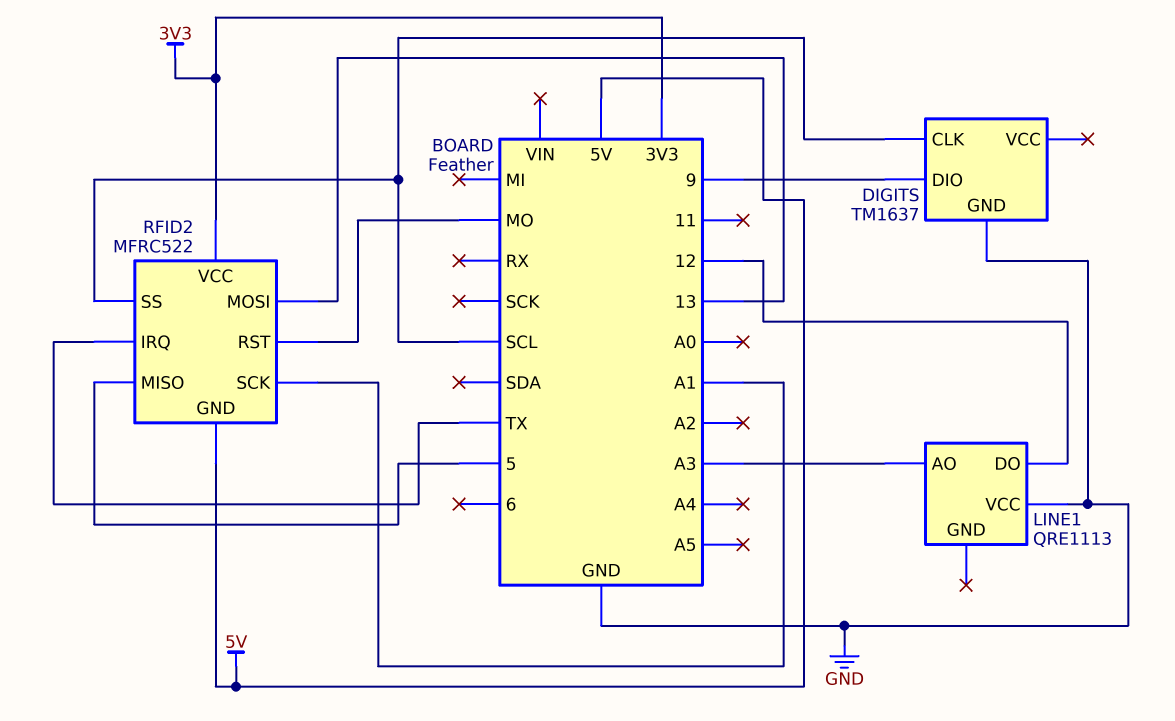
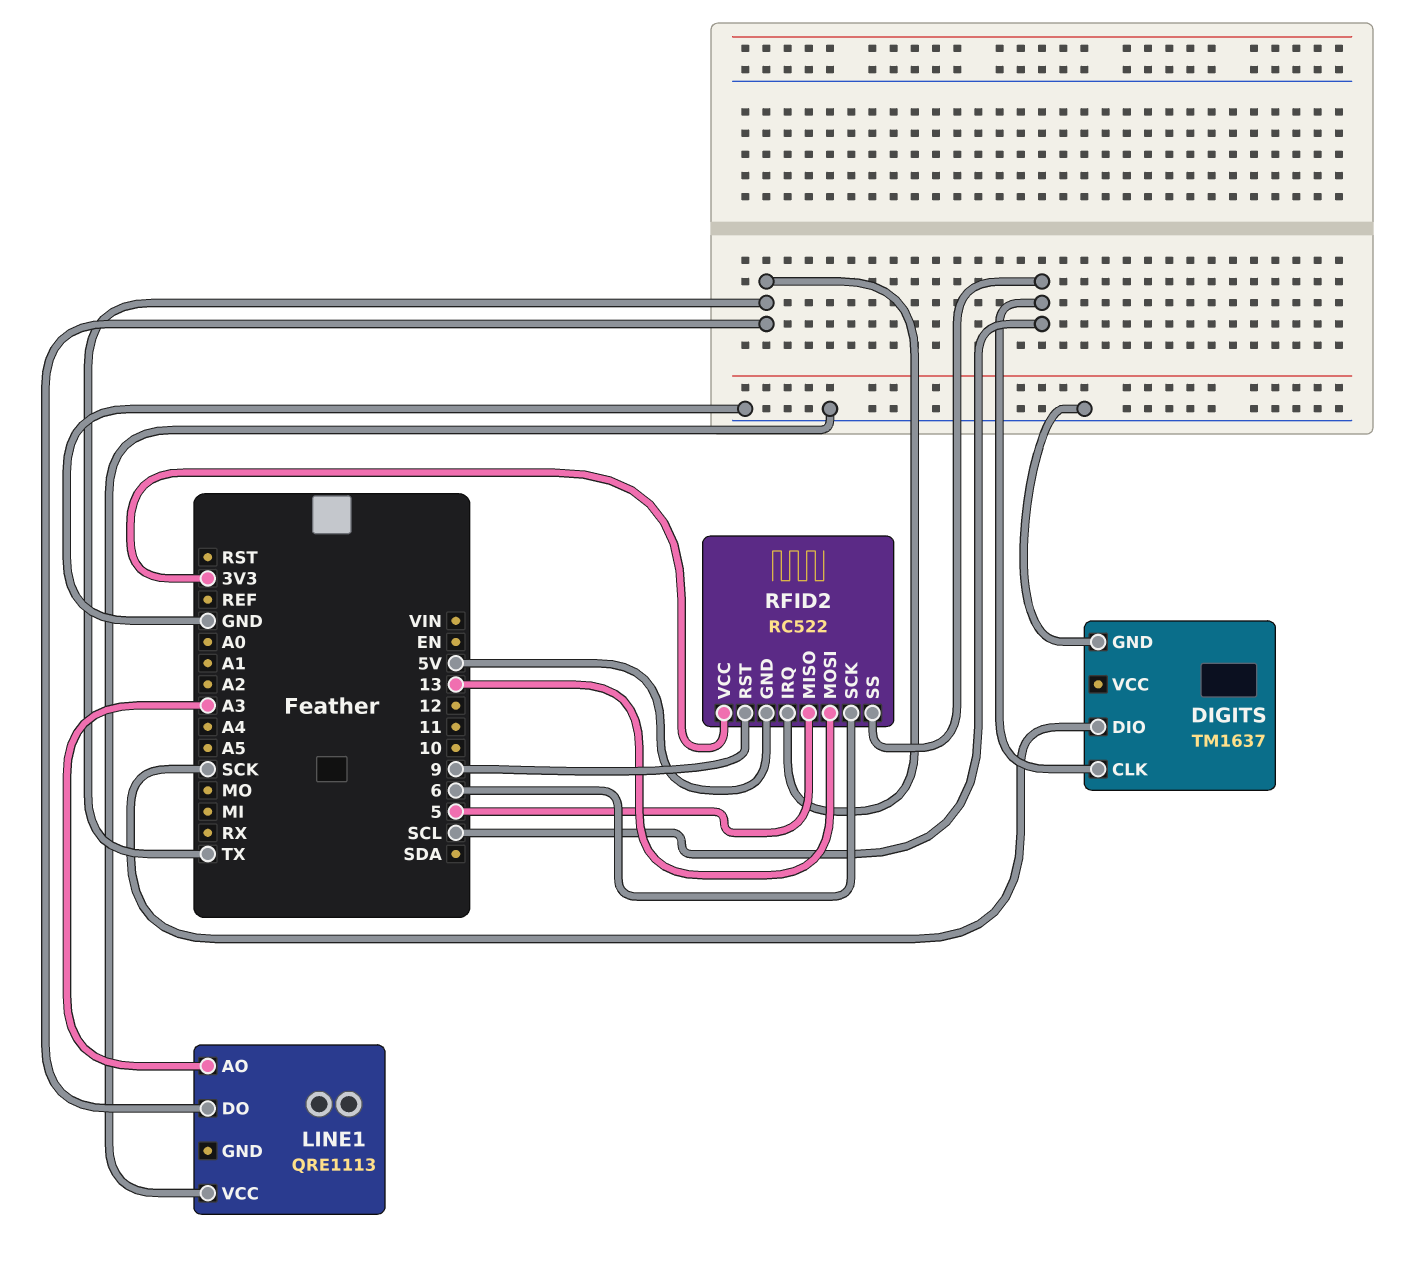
DIGITS pin DIO: 9 -> SCK
LINE1 pin DO: 12 -> TX
RFID2: MFRC522 -> RC522
RFID2 pin RST: MO -> 9
RFID2 pin SCK: A1 -> 6

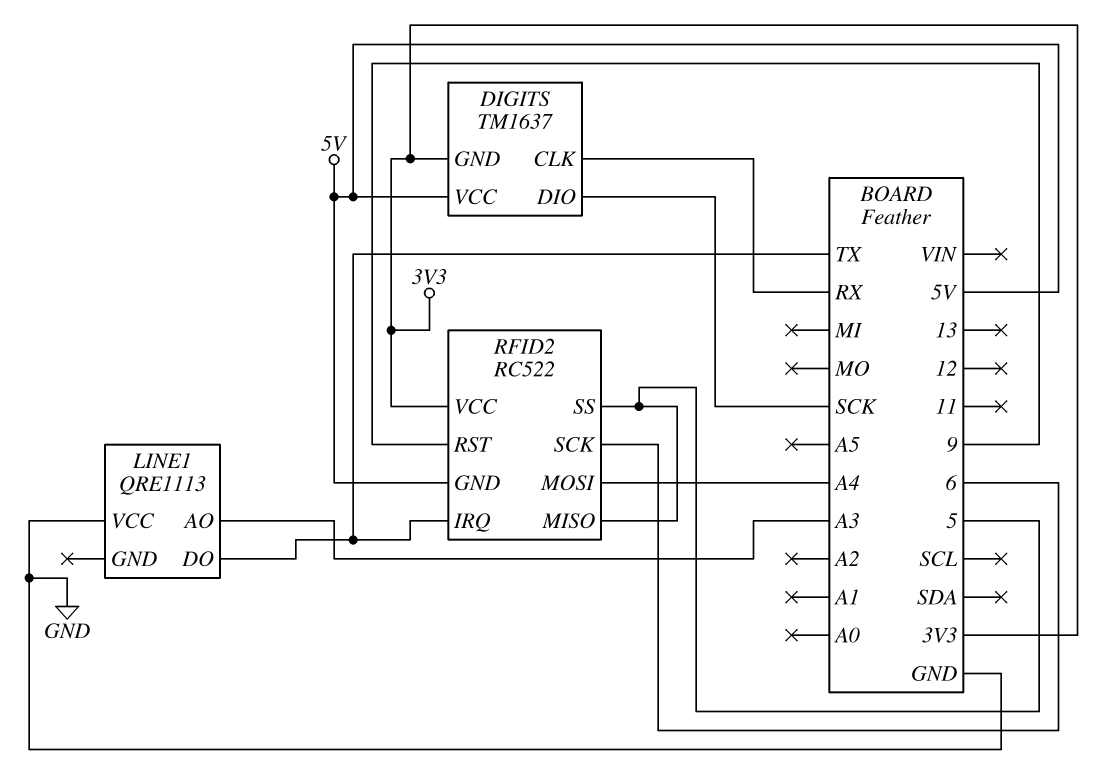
DIGITS pin CLK: SCL -> RX
DIGITS pin GND: GND -> 3V3
DIGITS pin VCC: none -> 5V
RFID2 pin MOSI: 13 -> A4
RFID2 pin SS: SCL -> 5

